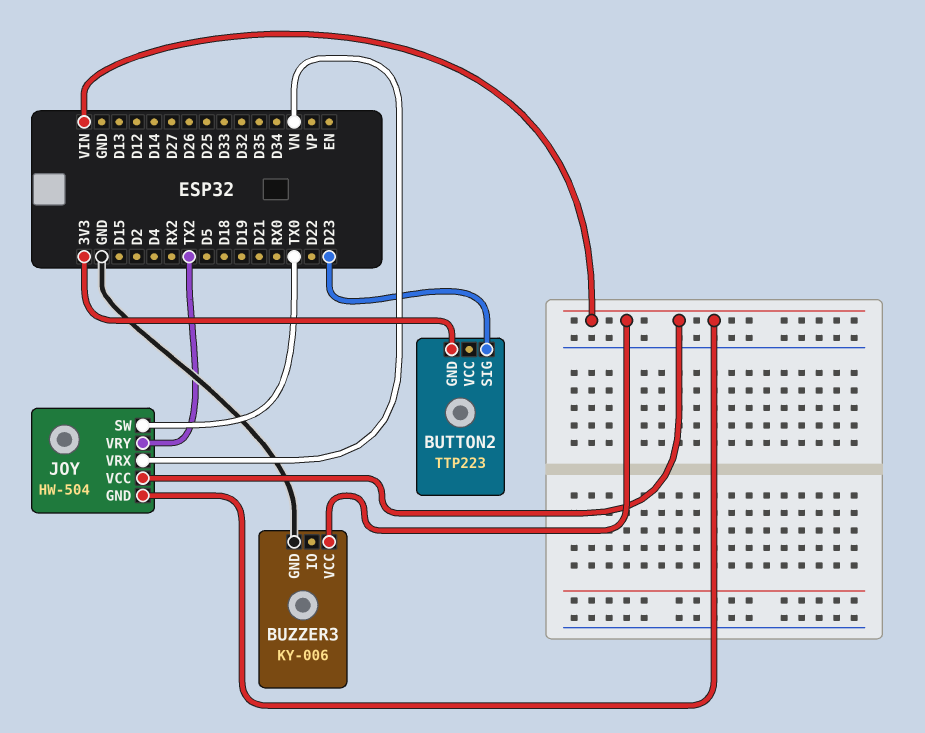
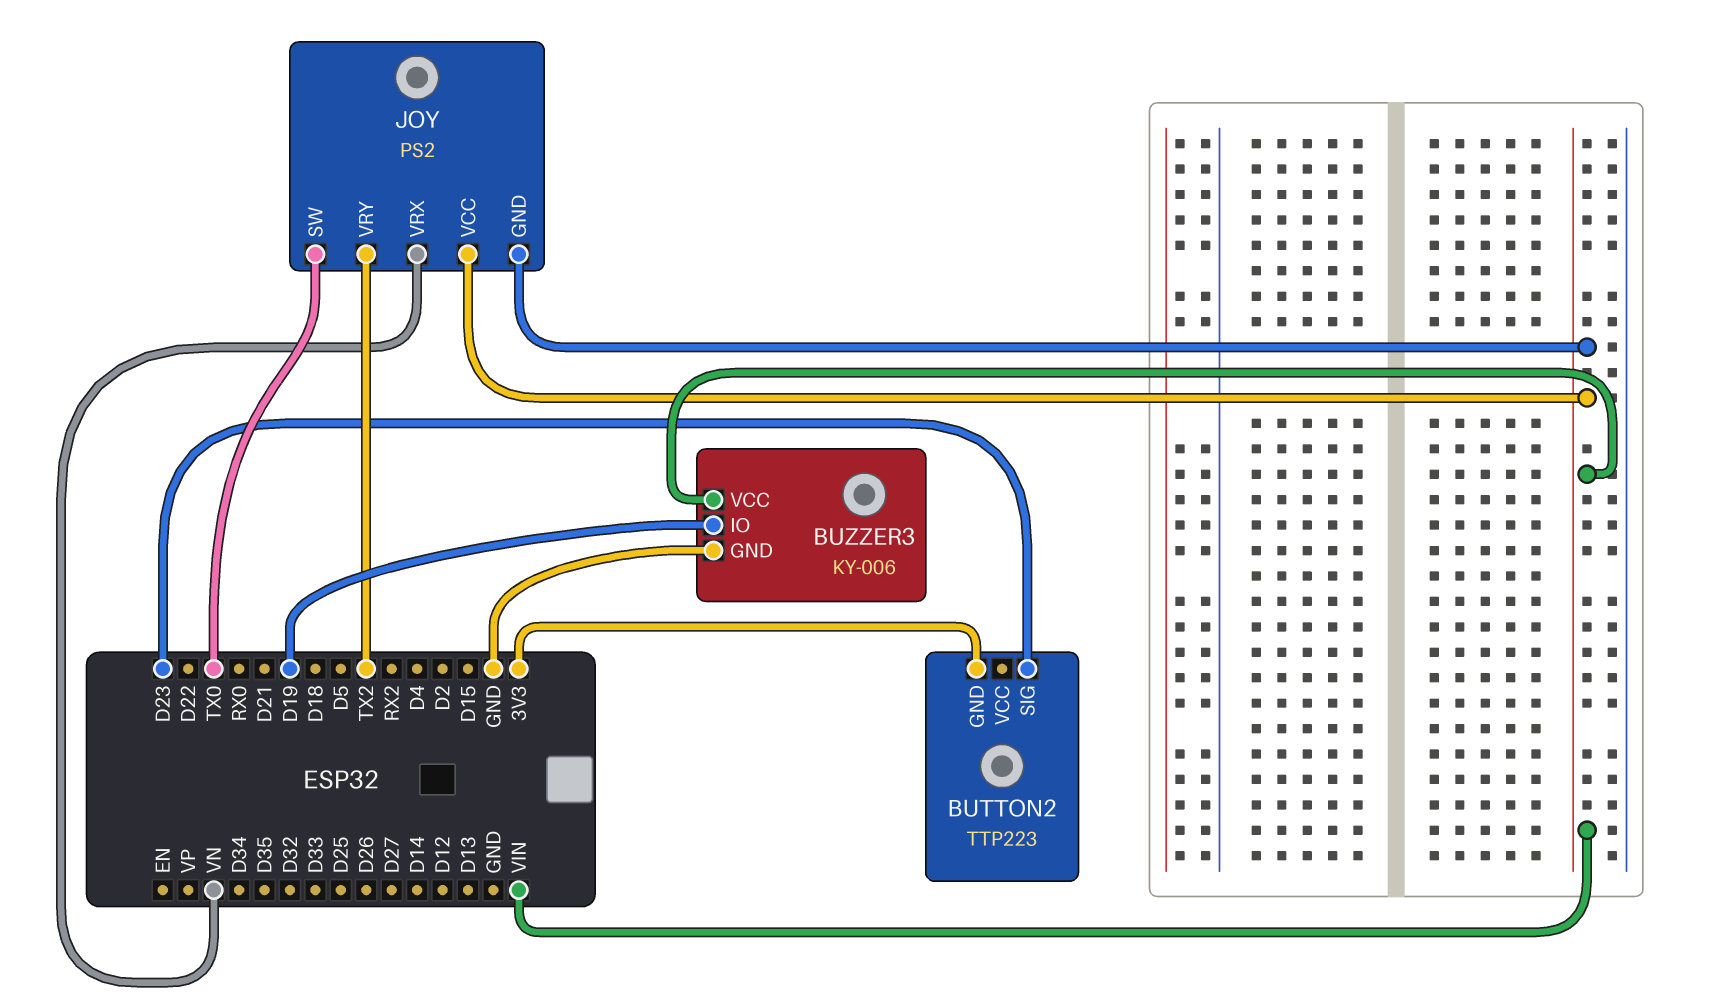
BUZZER3 pin IO: none -> D19
JOY: HW-504 -> PS2

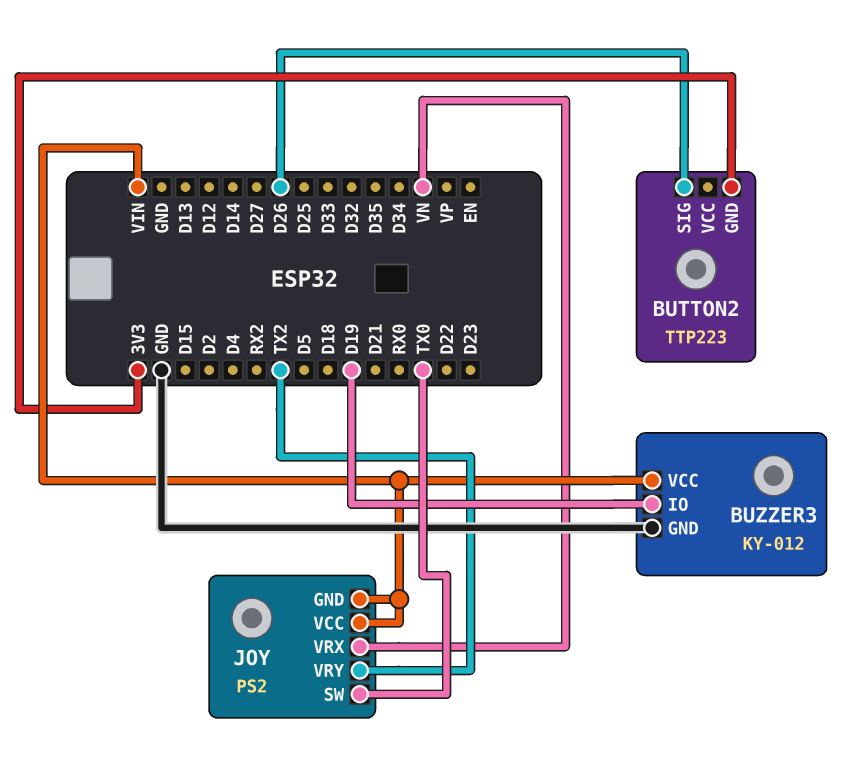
BUTTON2 pin SIG: D23 -> D26
BUZZER3: KY-006 -> KY-012

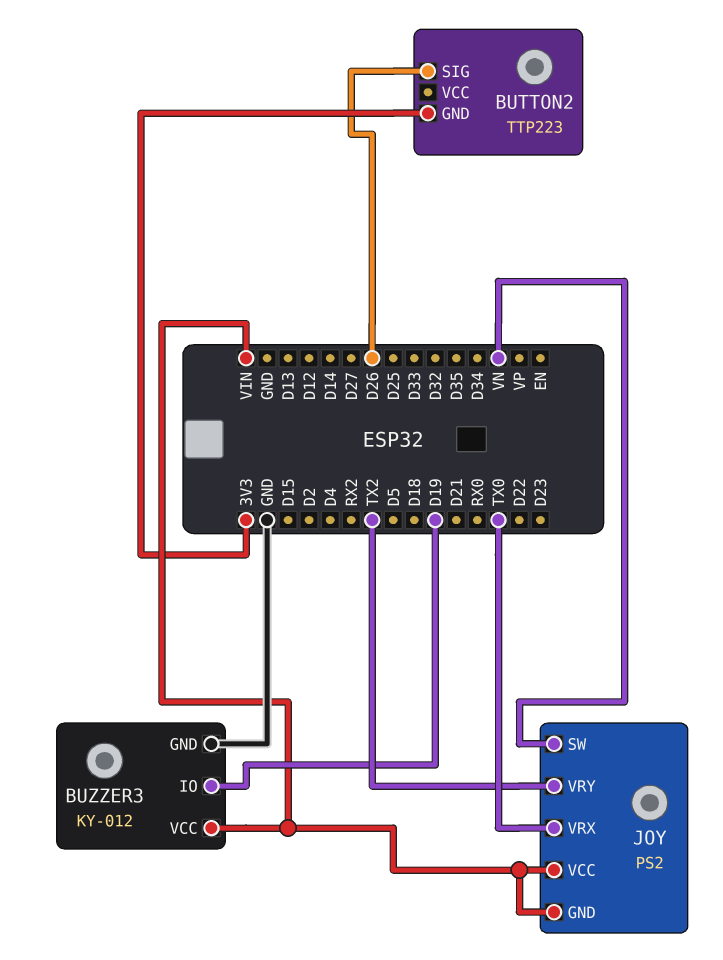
JOY pin SW: TX0 -> VN
JOY pin VRX: VN -> TX0

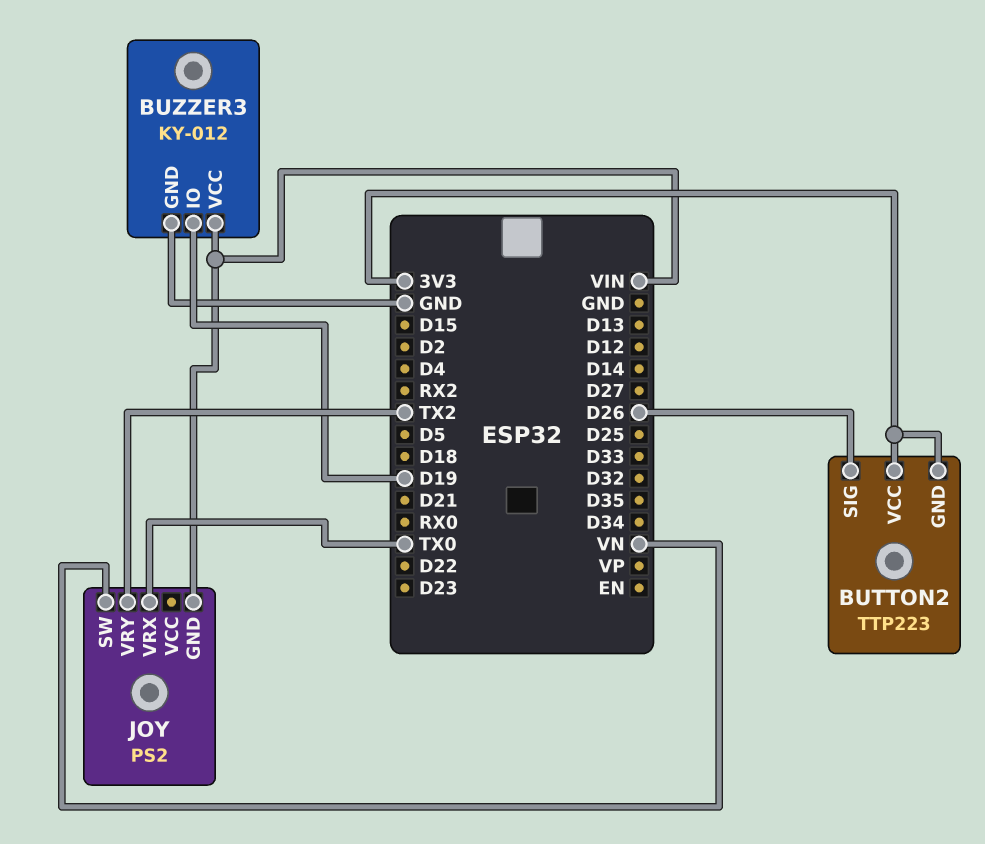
BUTTON2 pin VCC: none -> 3V3
JOY pin VCC: VIN -> none

